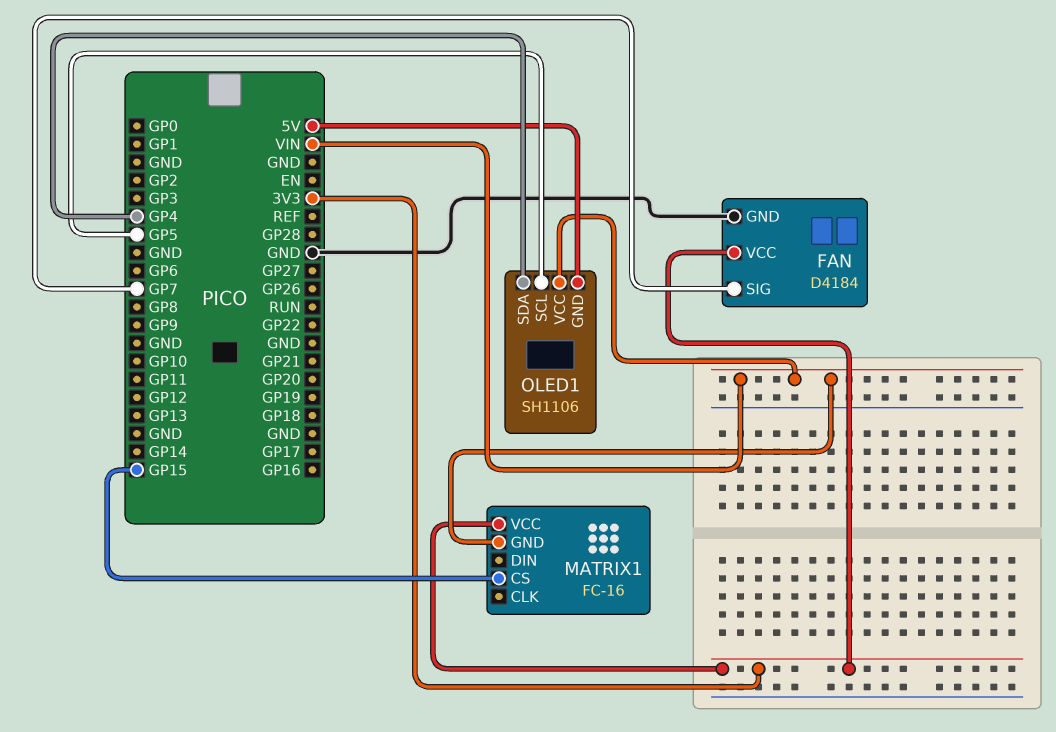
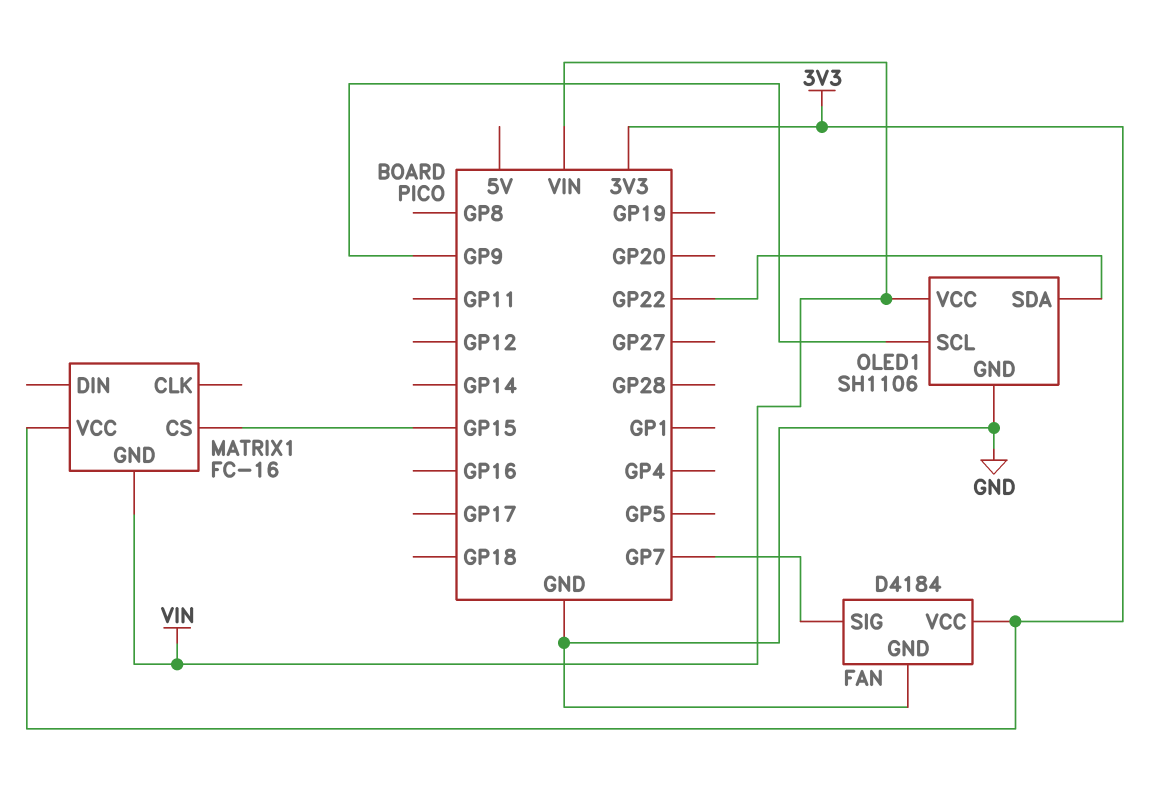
OLED1 pin GND: 5V -> GND
OLED1 pin SCL: GP5 -> GP9
OLED1 pin SDA: GP4 -> GP22

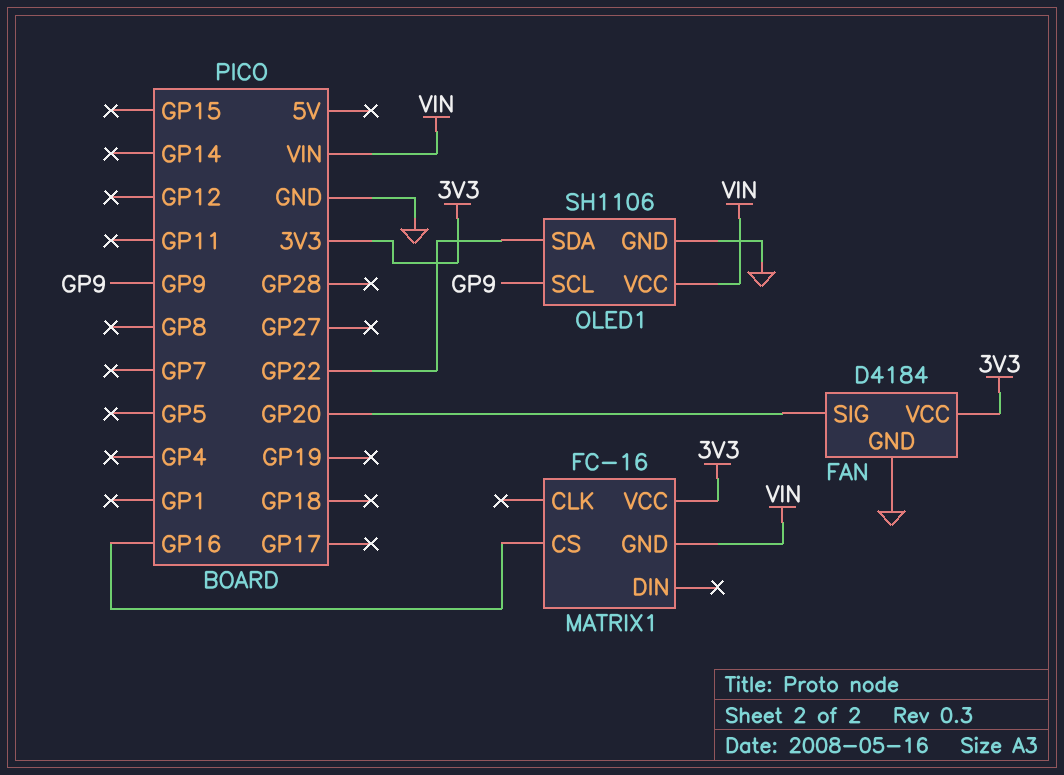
FAN pin SIG: GP7 -> GP20
MATRIX1 pin CS: GP15 -> GP16

